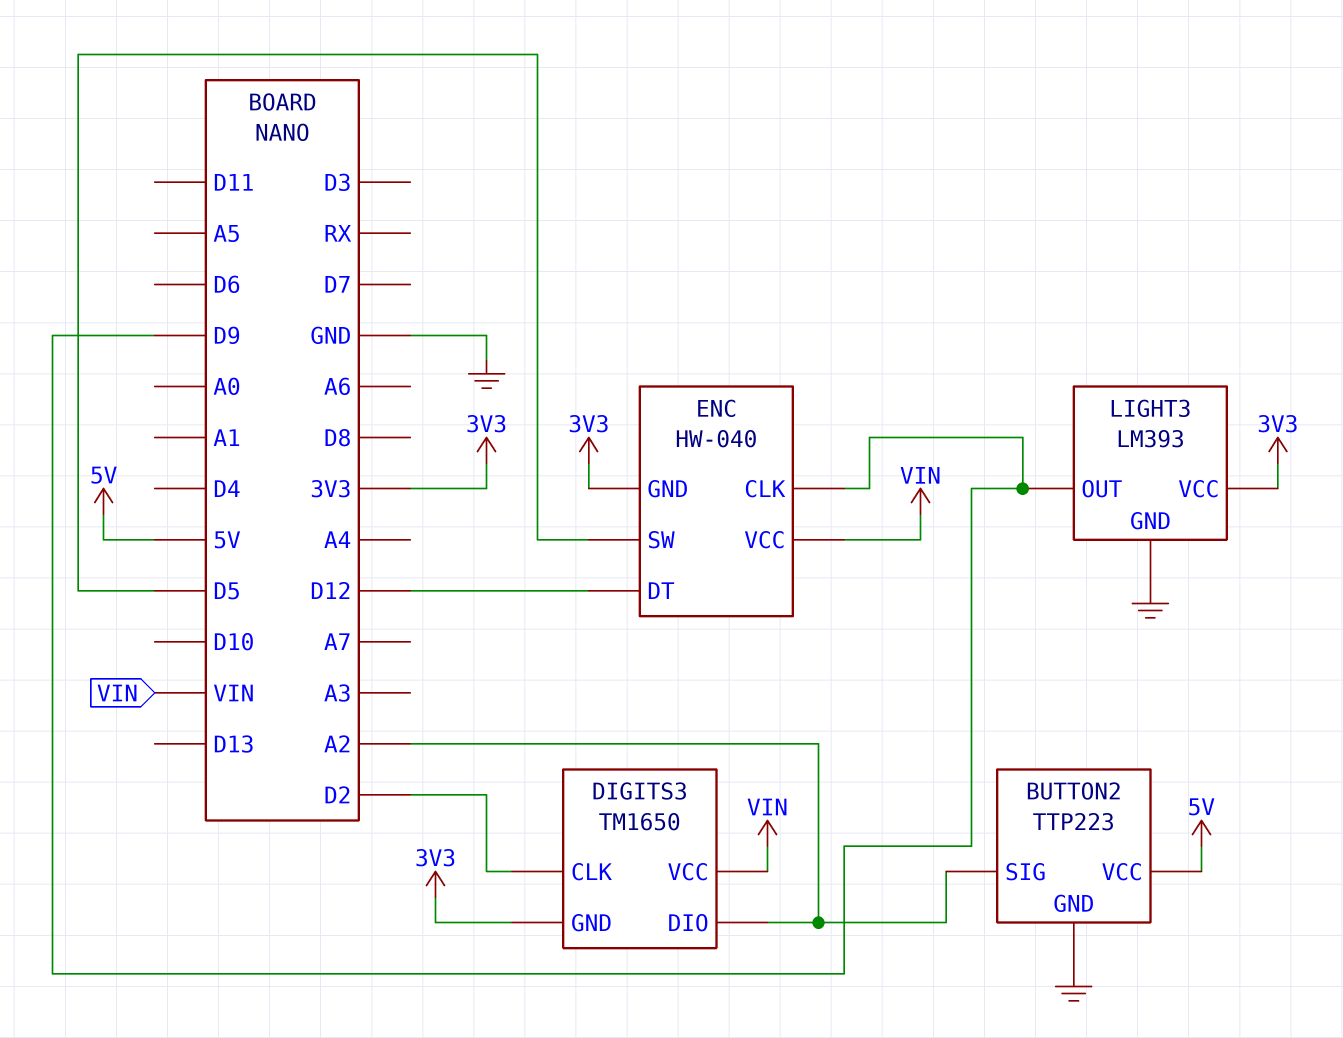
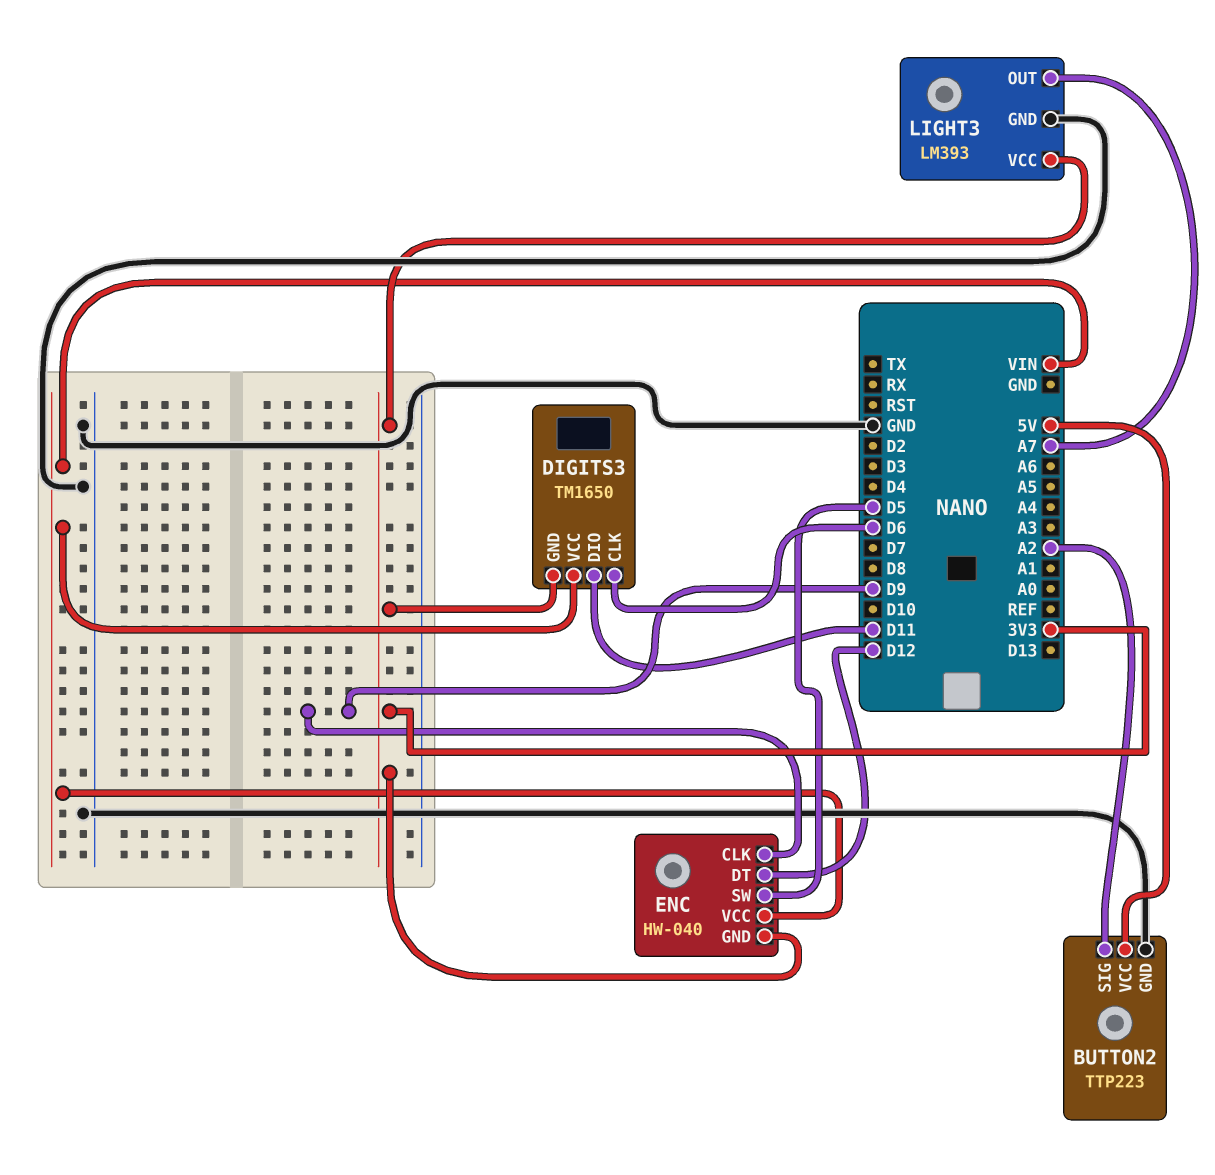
DIGITS3 pin CLK: D2 -> D6
DIGITS3 pin DIO: A2 -> D11
LIGHT3 pin OUT: D9 -> A7

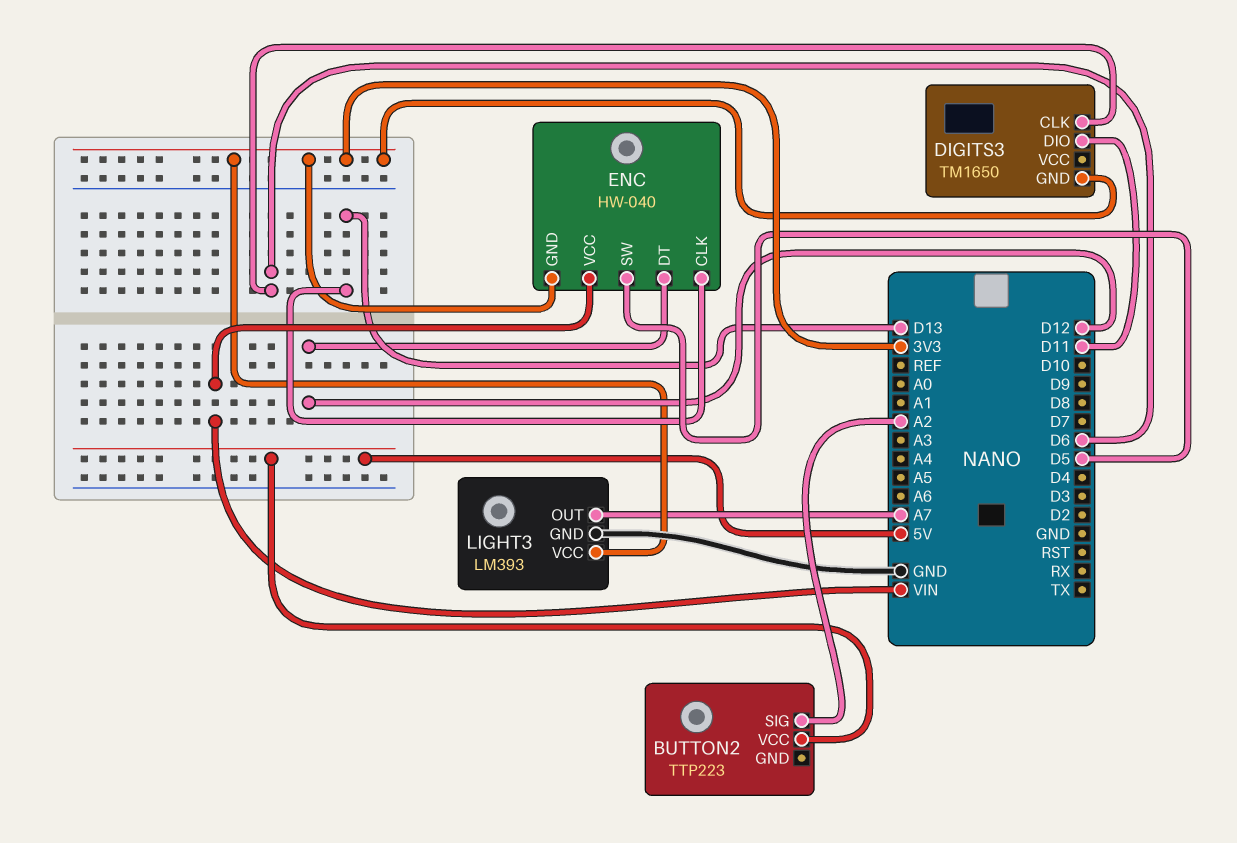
BUTTON2 pin GND: GND -> none
DIGITS3 pin VCC: VIN -> none
ENC pin CLK: D9 -> D13

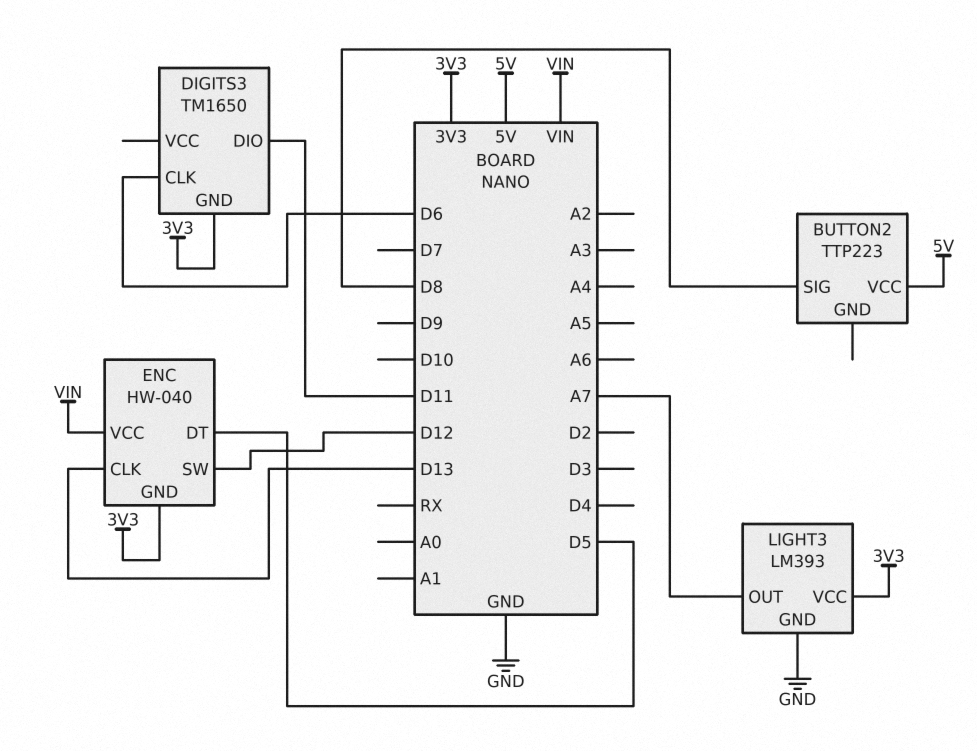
BUTTON2 pin SIG: A2 -> D8
ENC pin DT: D12 -> D5
ENC pin SW: D5 -> D12

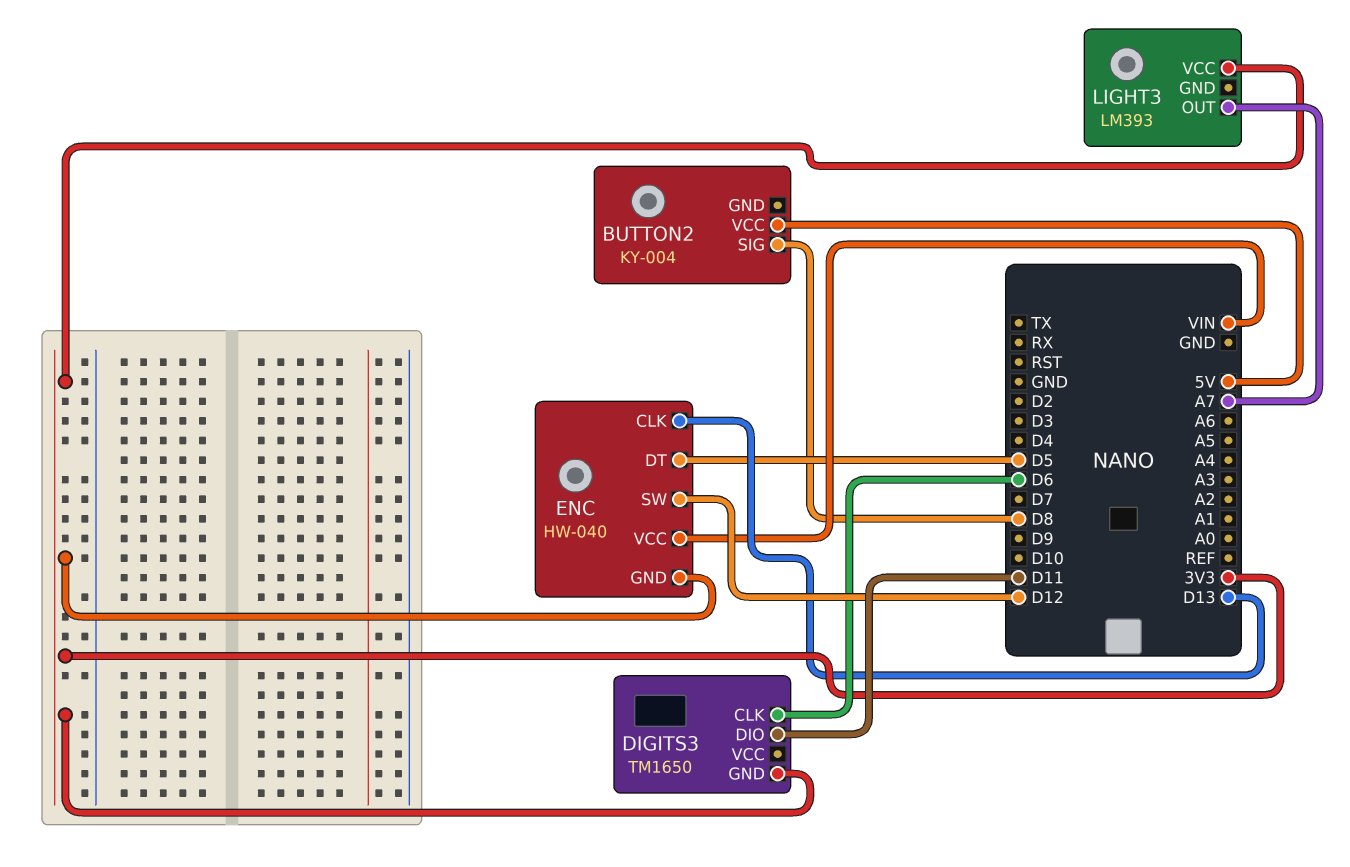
BUTTON2: TTP223 -> KY-004
LIGHT3 pin GND: GND -> none

